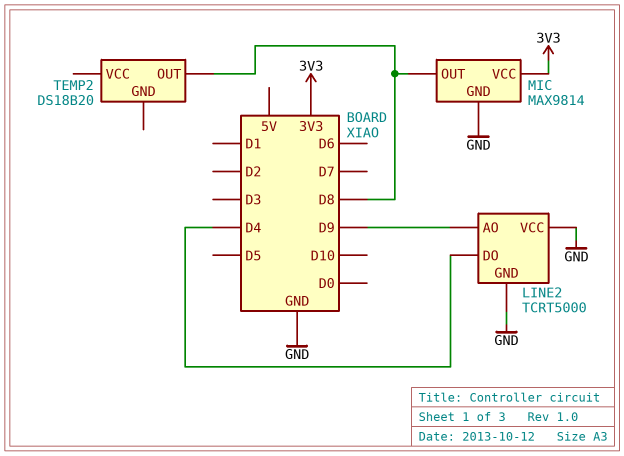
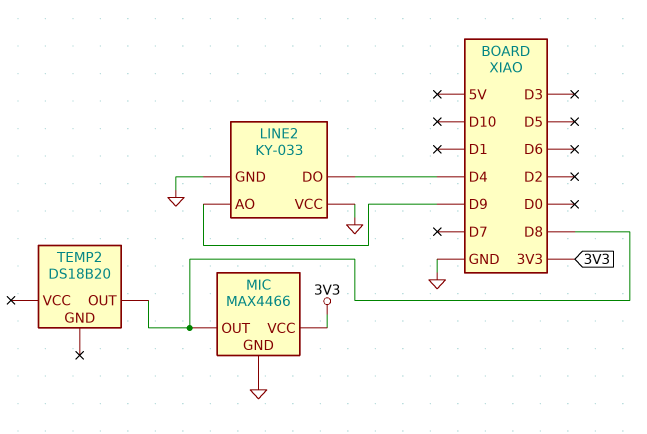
LINE2: TCRT5000 -> KY-033
MIC: MAX9814 -> MAX4466

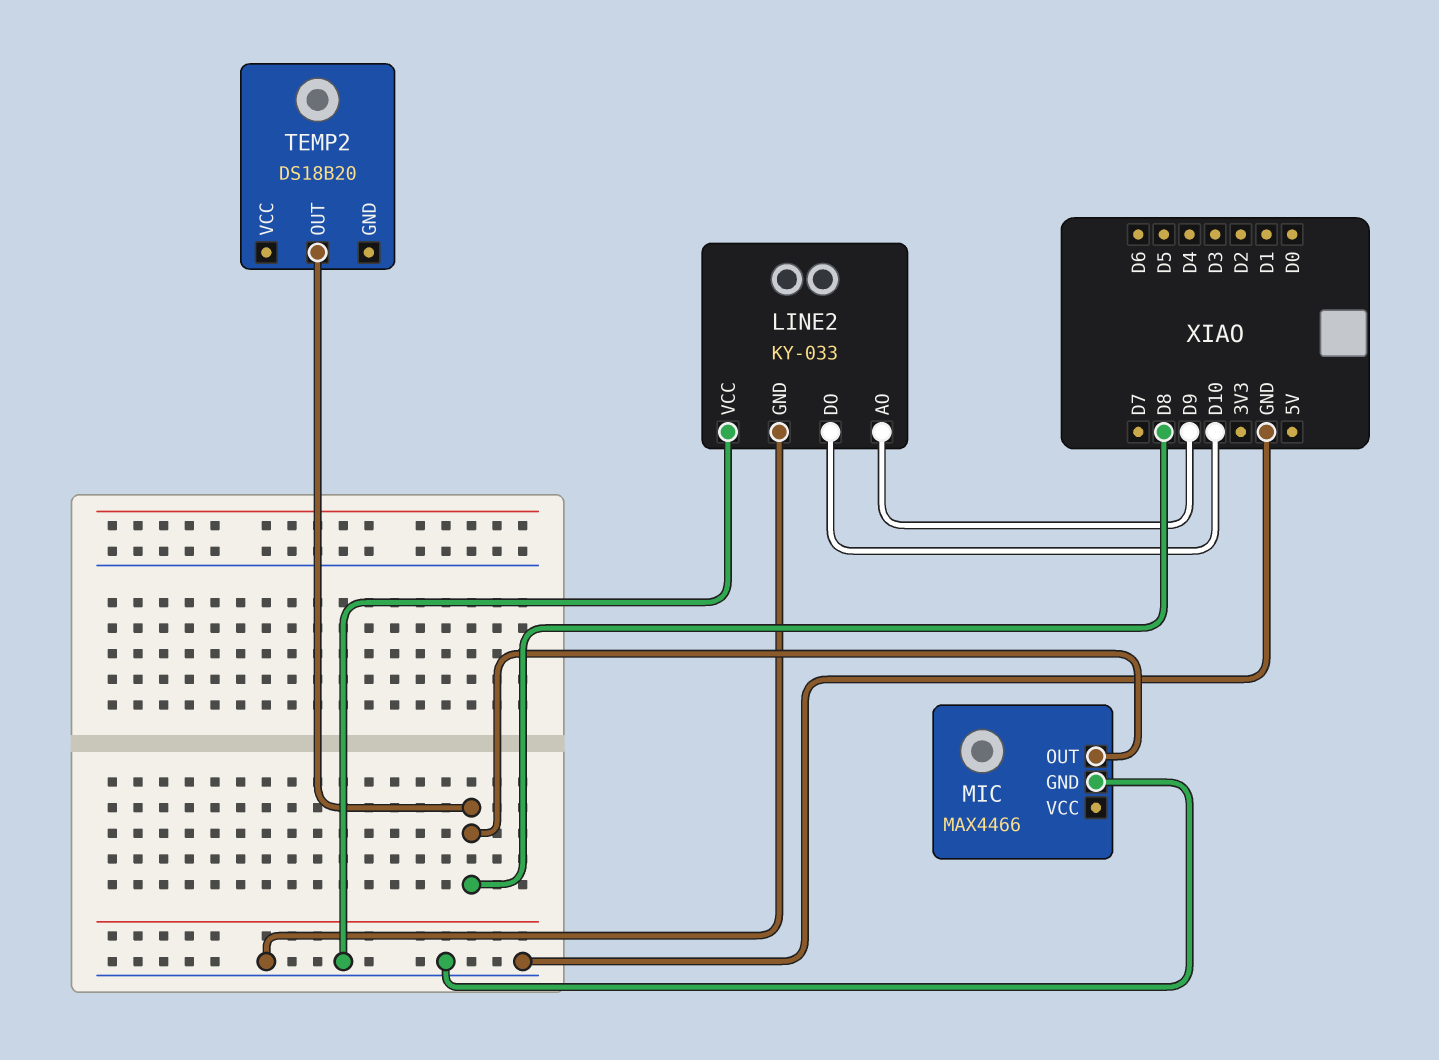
LINE2 pin DO: D4 -> D10
MIC pin VCC: 3V3 -> none

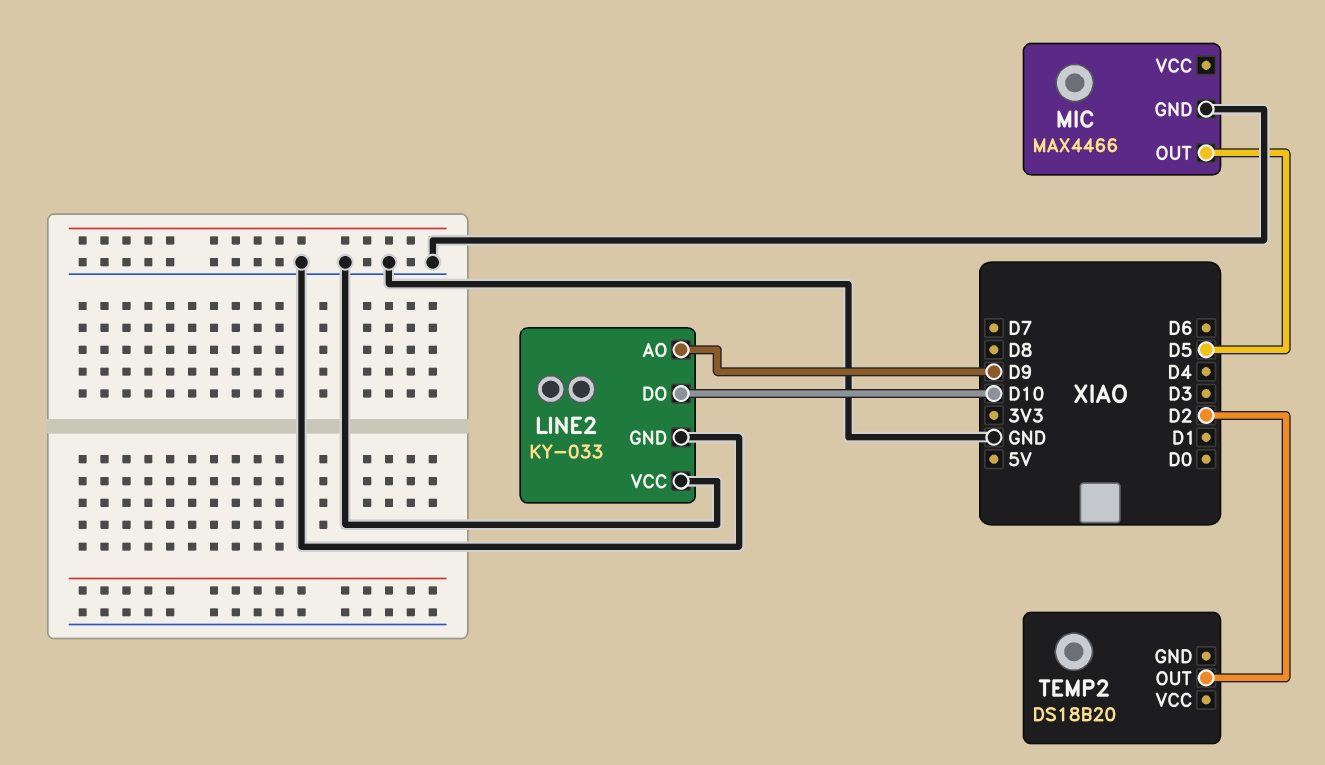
MIC pin OUT: D8 -> D5
TEMP2 pin OUT: D8 -> D2

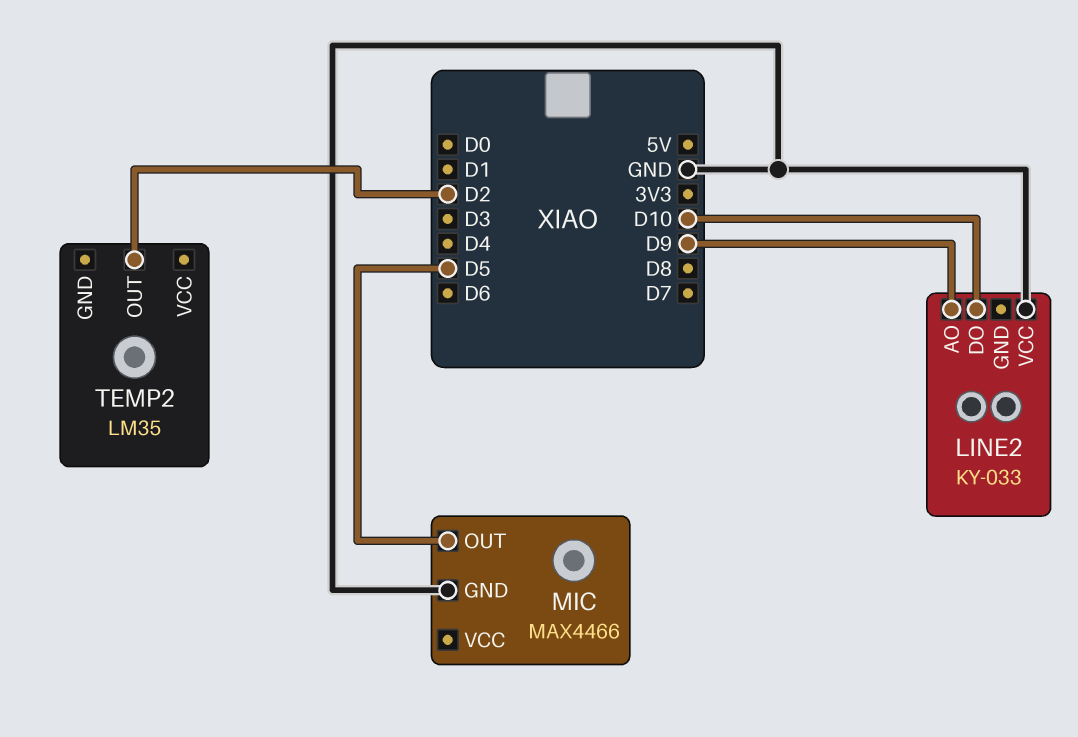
LINE2 pin GND: GND -> none
TEMP2: DS18B20 -> LM35

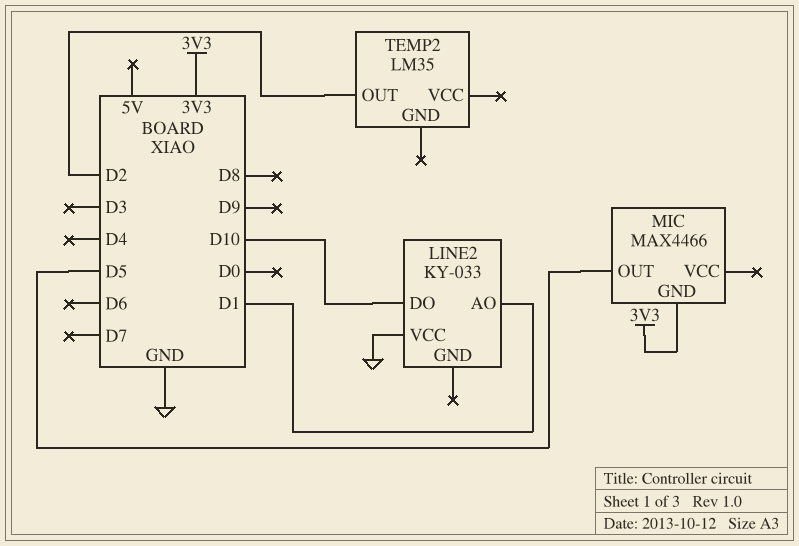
LINE2 pin AO: D9 -> D1
MIC pin GND: GND -> 3V3

